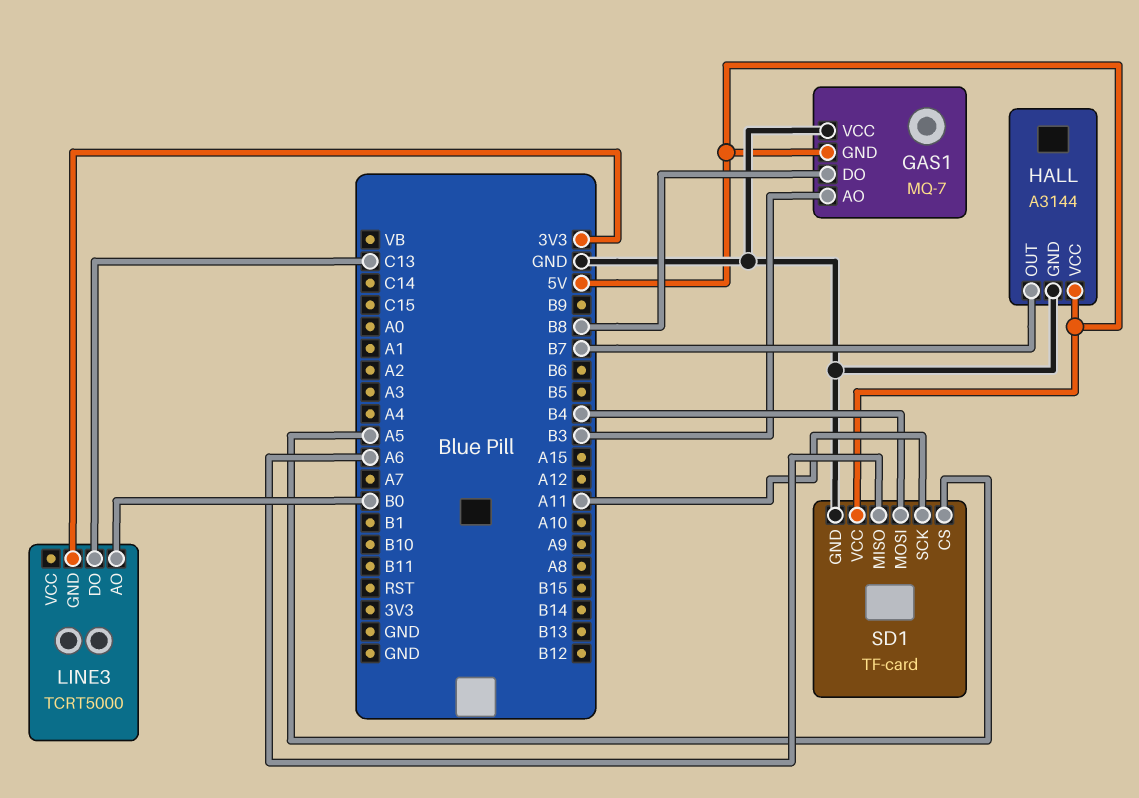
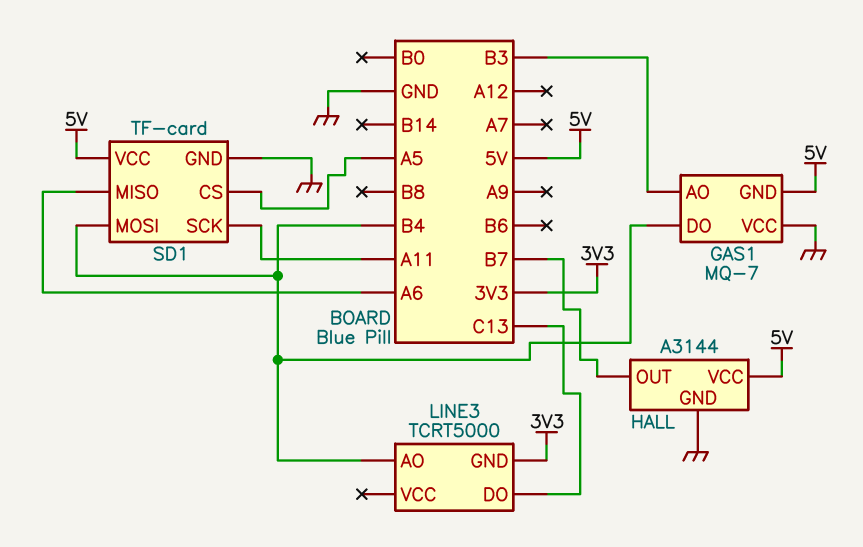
GAS1 pin DO: B8 -> B4
LINE3 pin AO: B0 -> B4

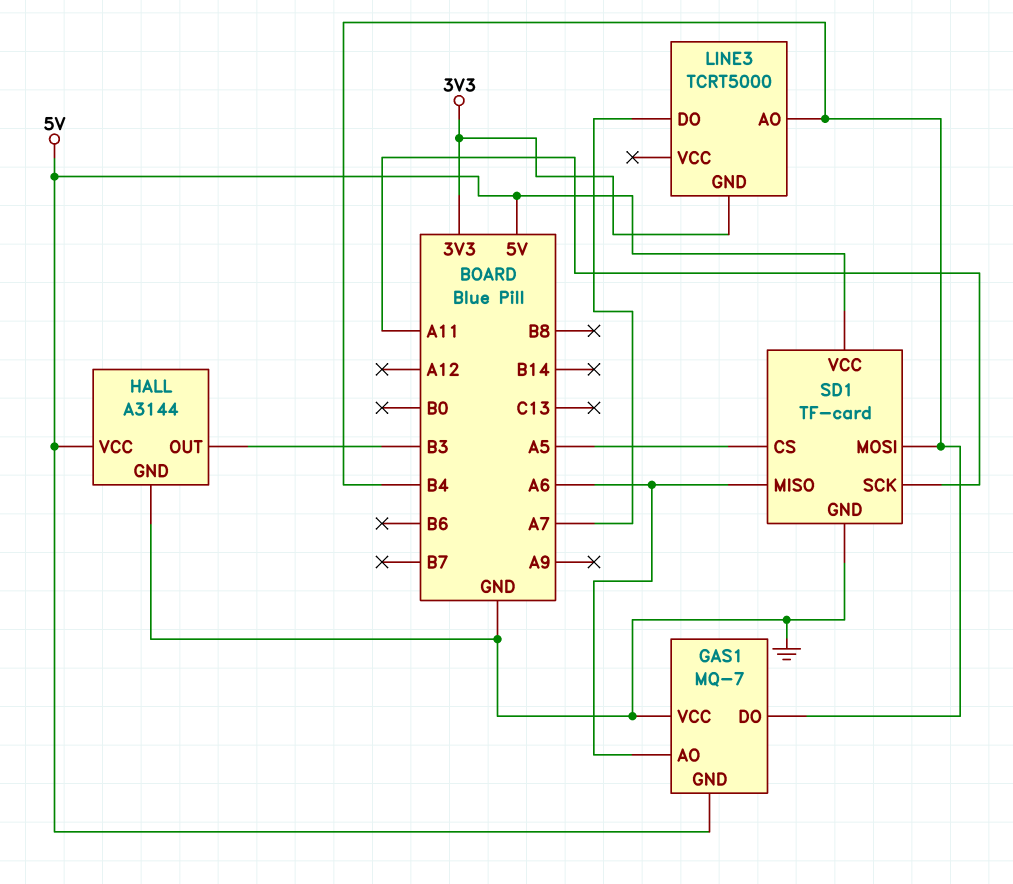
GAS1 pin AO: B3 -> A6
HALL pin OUT: B7 -> B3
LINE3 pin DO: C13 -> A7

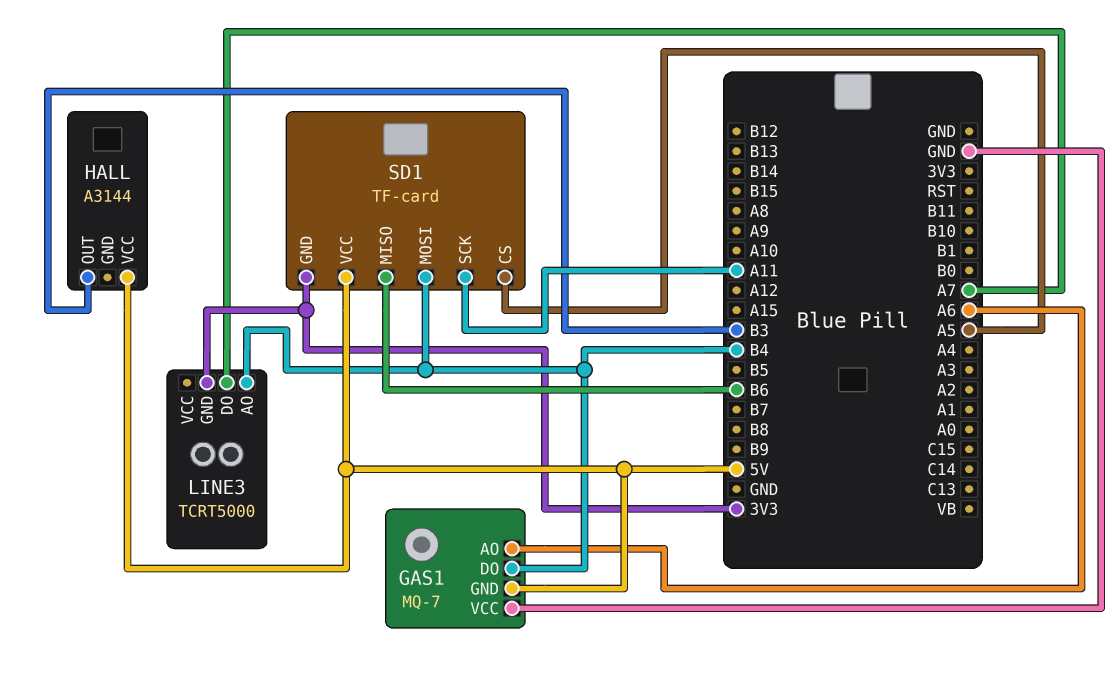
HALL pin GND: GND -> none
SD1 pin GND: GND -> 3V3
SD1 pin MISO: A6 -> B6

